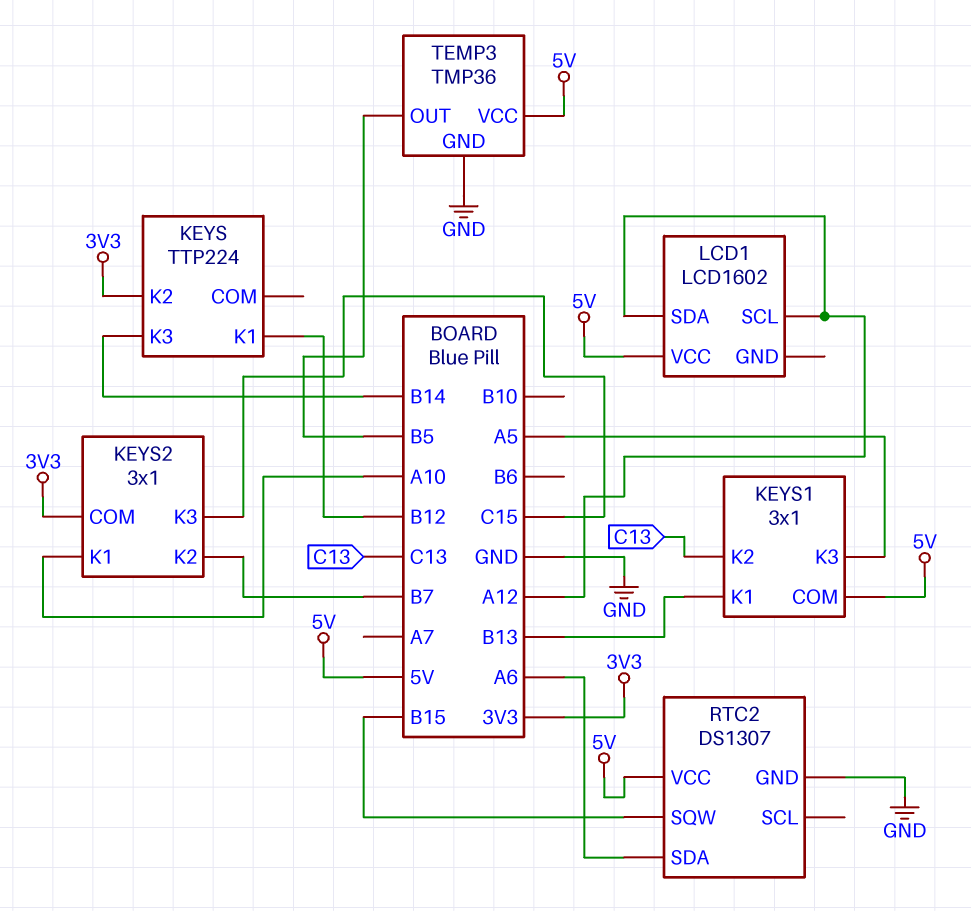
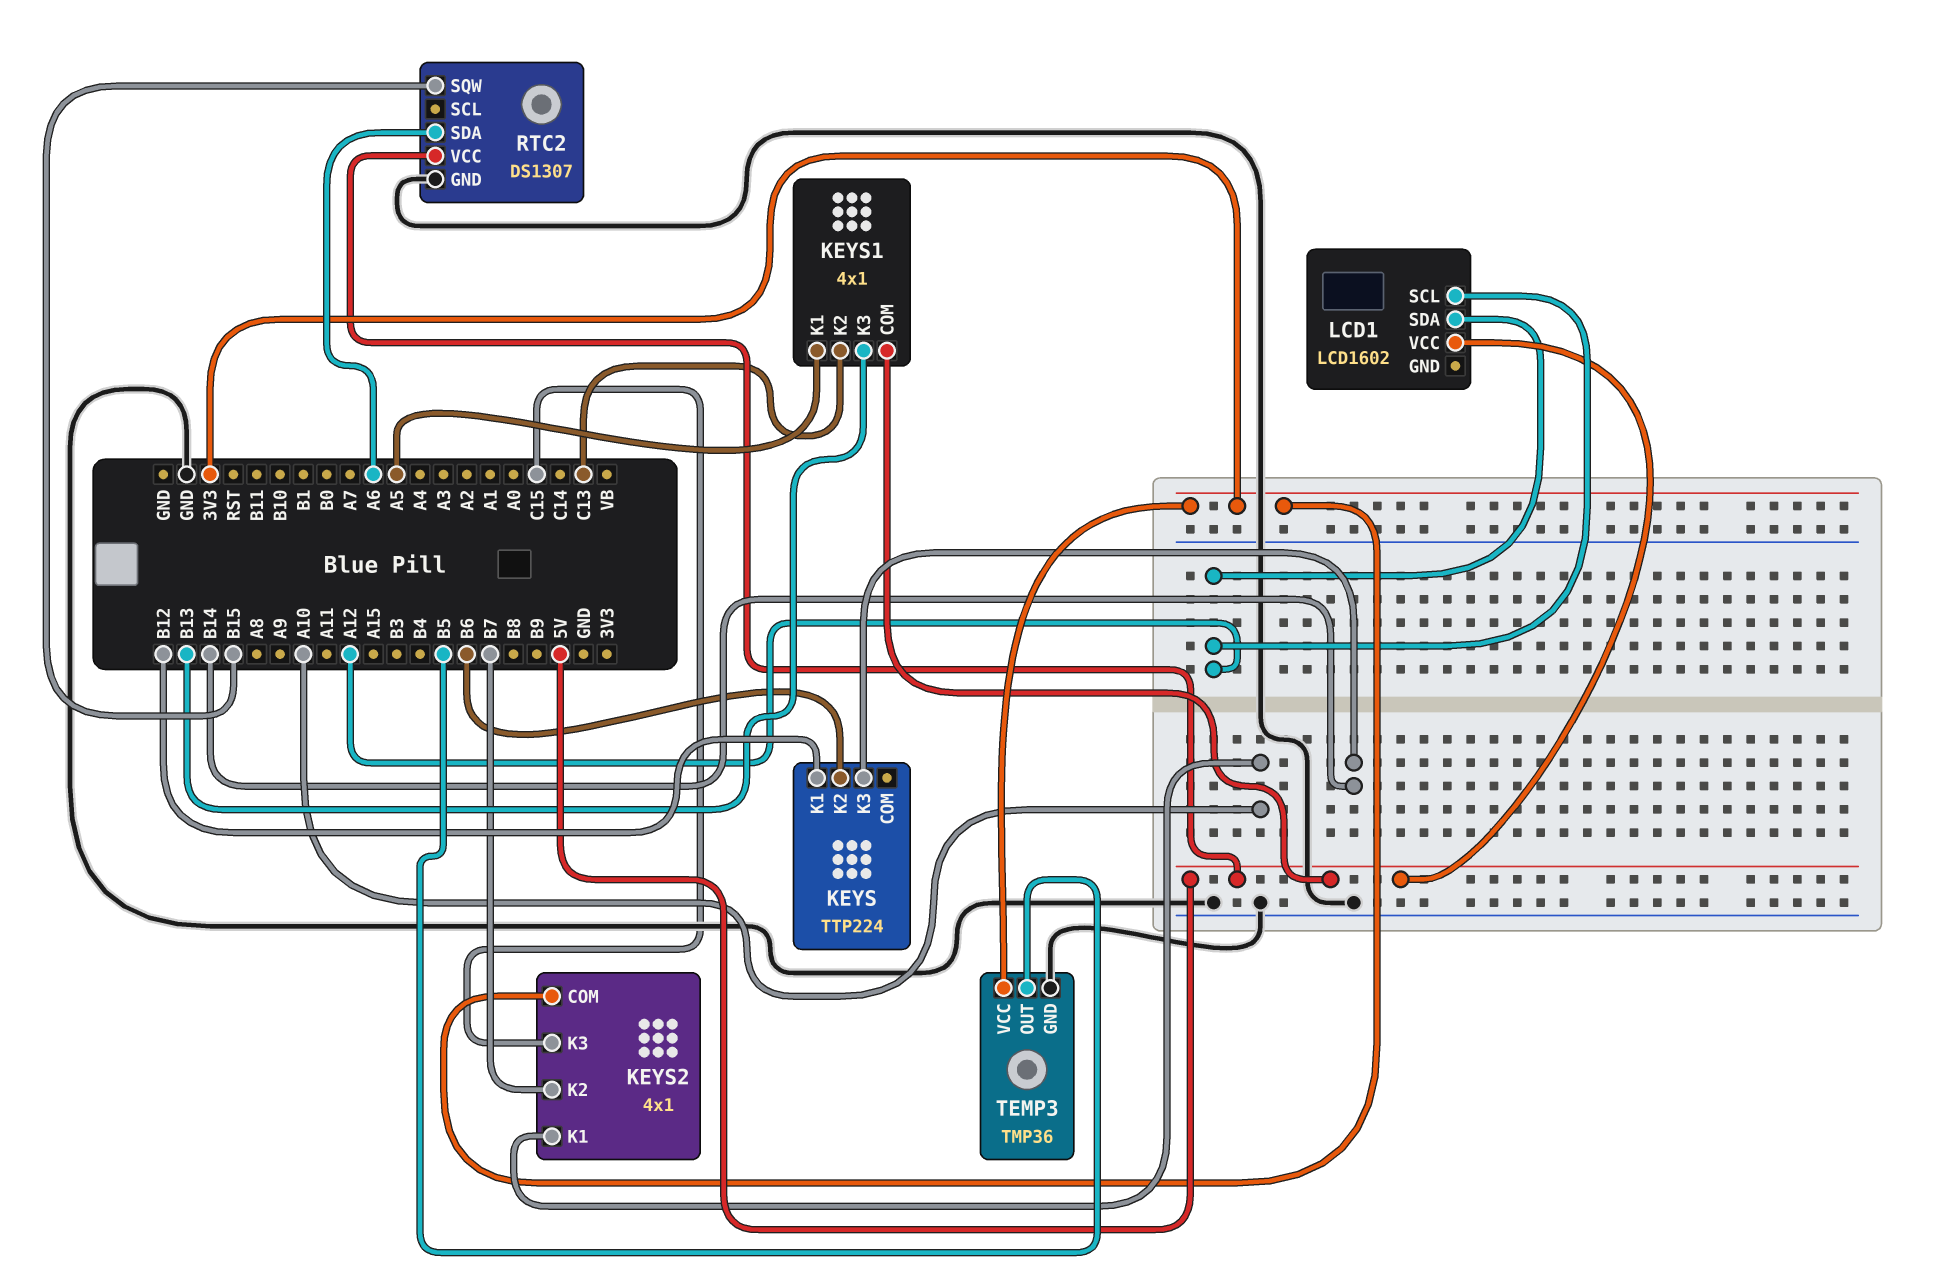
KEYS pin K2: 3V3 -> B6
KEYS1: 3x1 -> 4x1
KEYS1 pin K1: B13 -> A5
KEYS1 pin K3: A5 -> B13
KEYS2: 3x1 -> 4x1
TEMP3 pin VCC: 5V -> 3V3

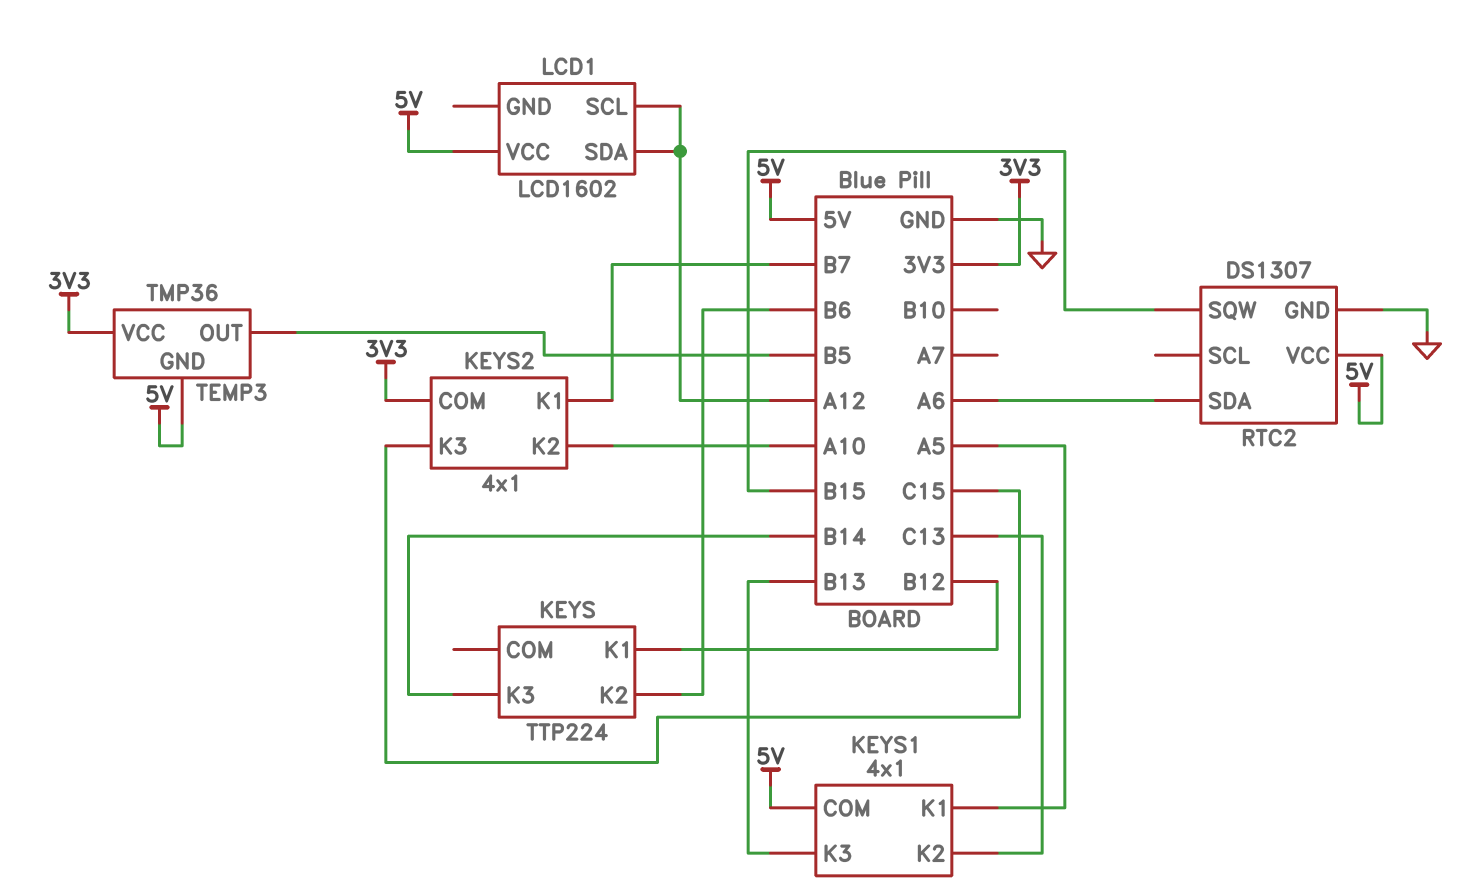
KEYS2 pin K1: A10 -> B7
KEYS2 pin K2: B7 -> A10
TEMP3 pin GND: GND -> 5V

